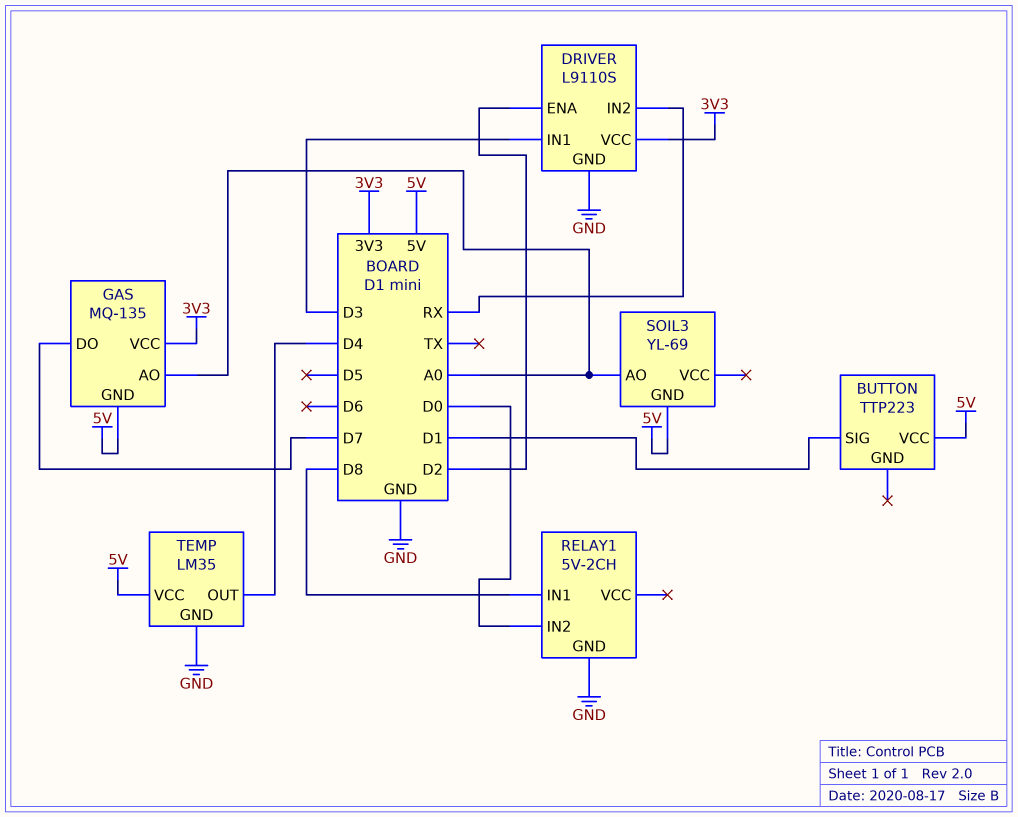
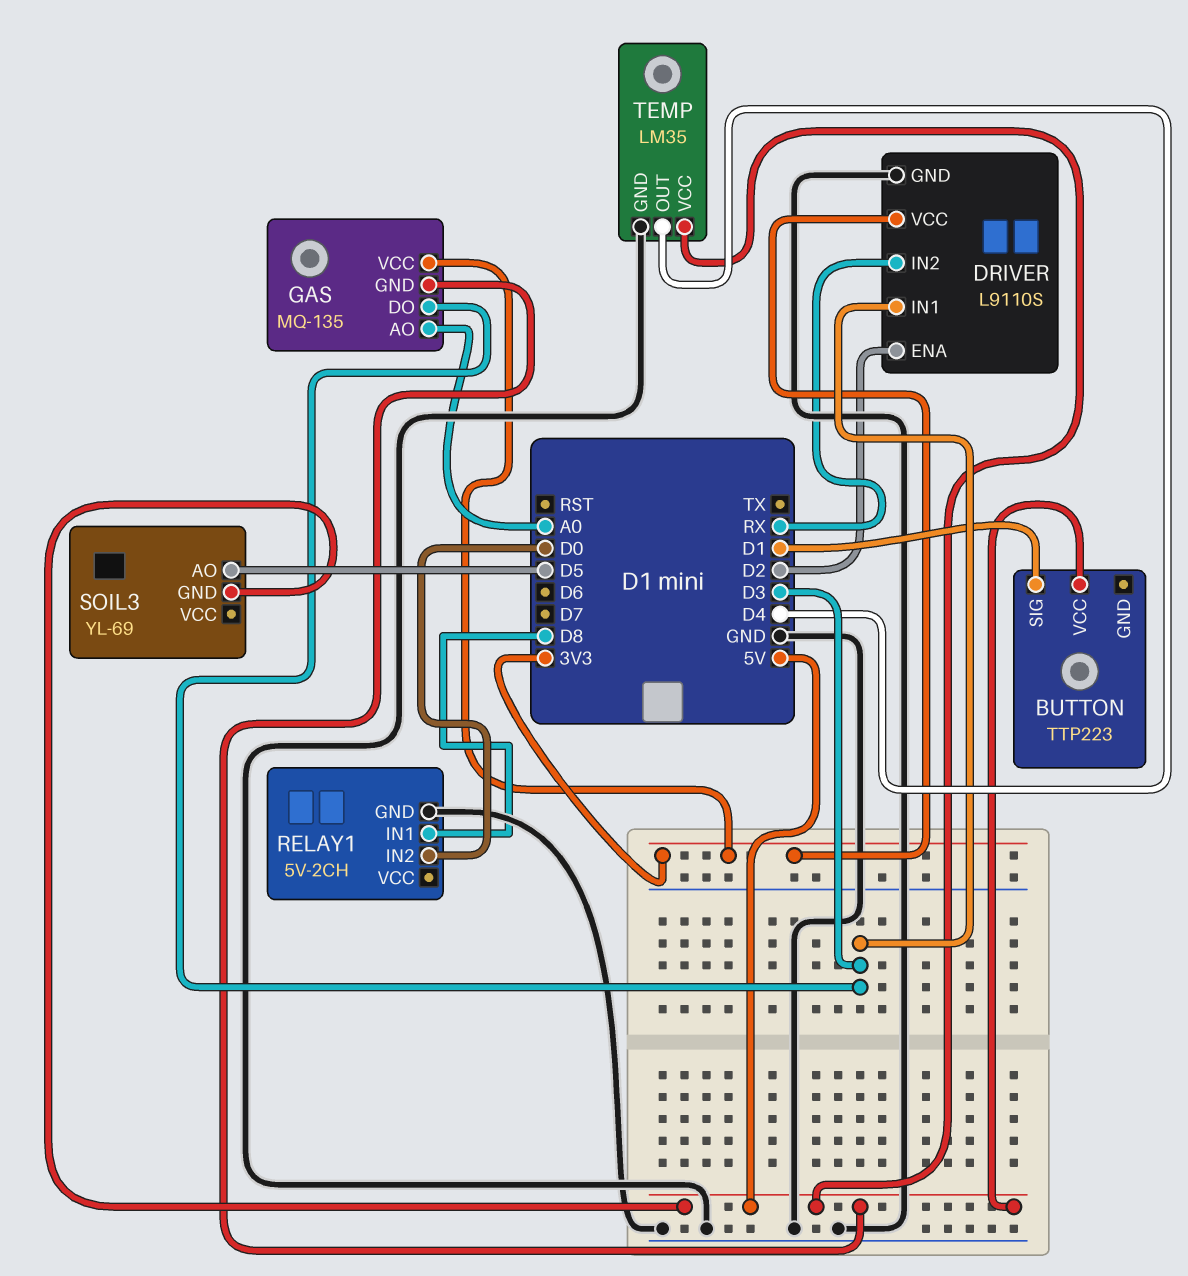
GAS pin DO: D7 -> D3
SOIL3 pin AO: A0 -> D5

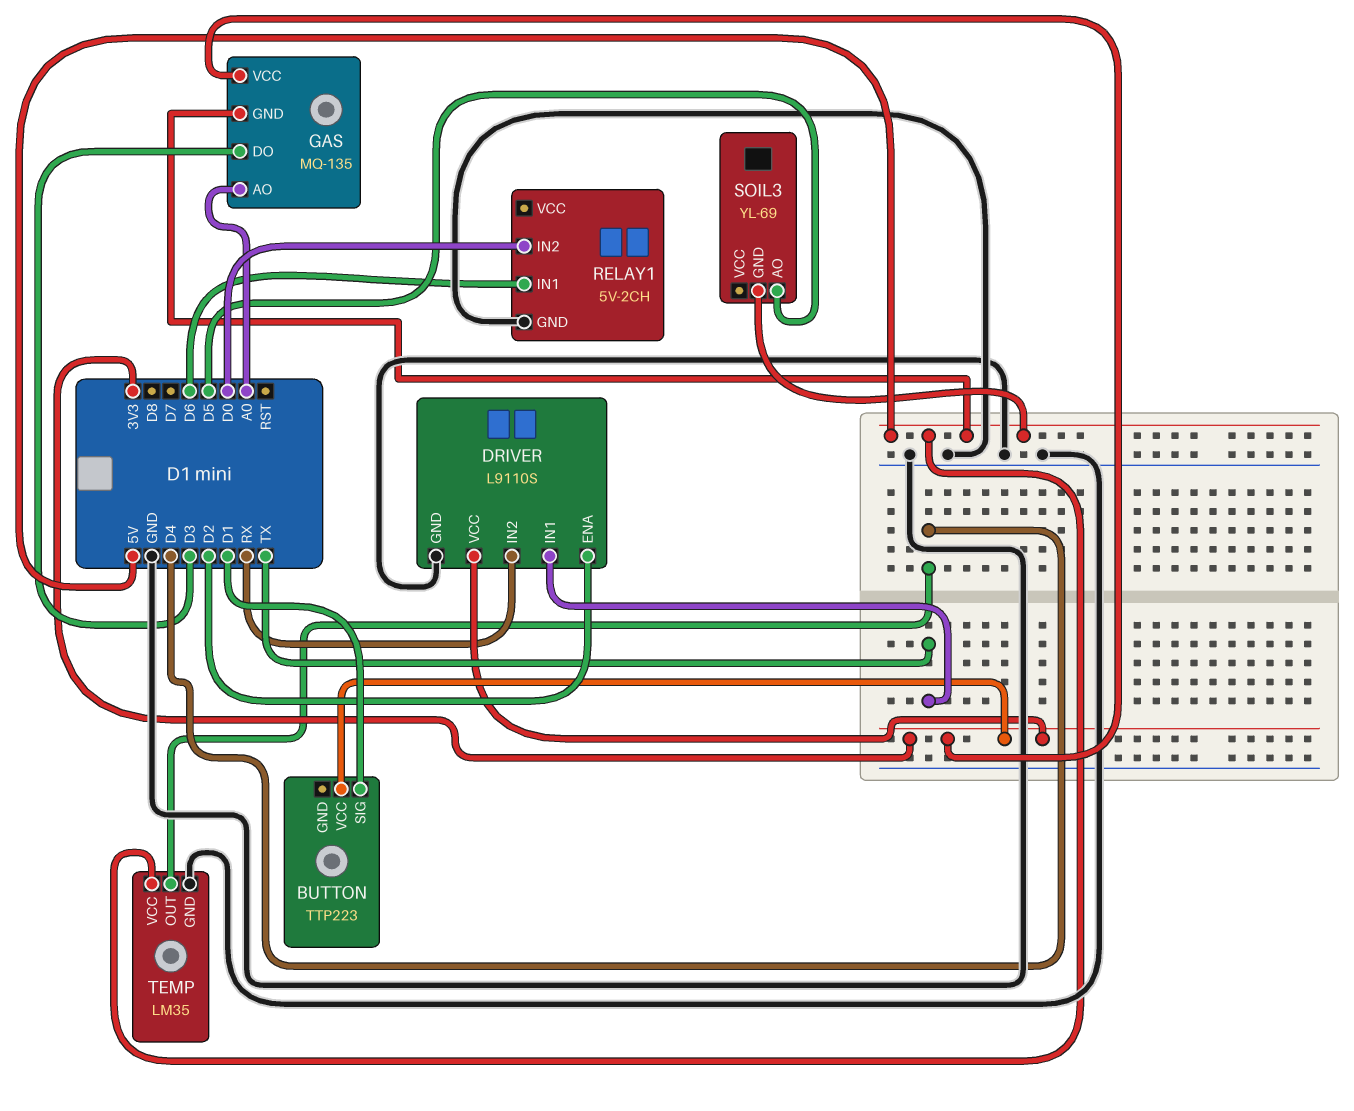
BUTTON pin VCC: 5V -> 3V3
DRIVER pin IN1: D3 -> TX
RELAY1 pin IN1: D8 -> D6

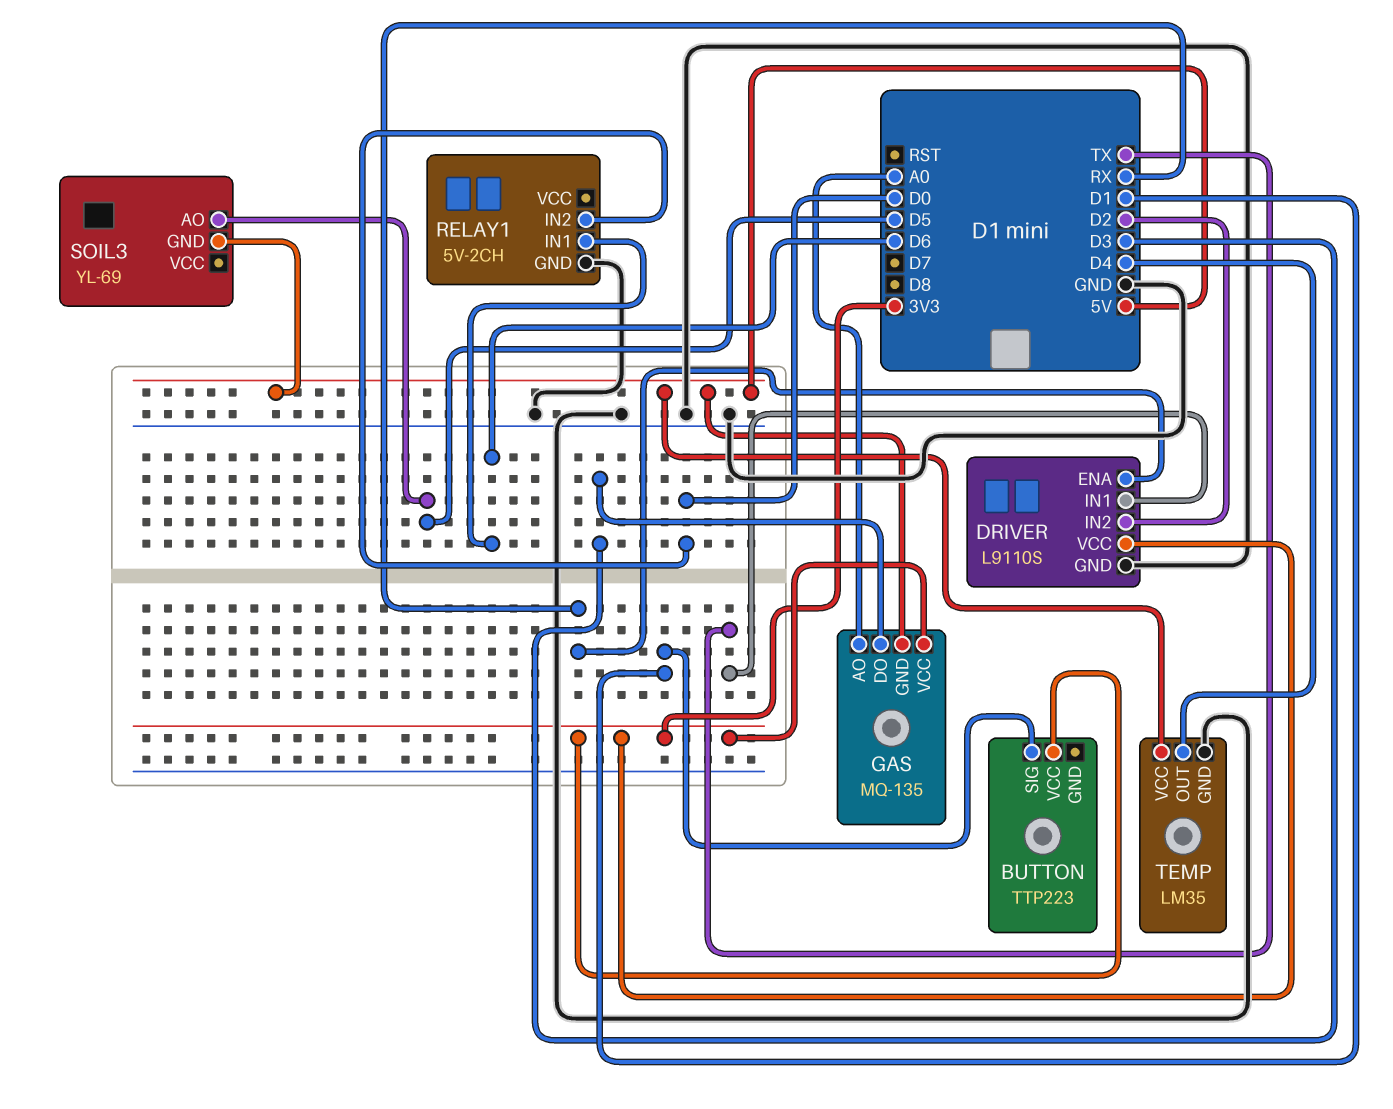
DRIVER pin ENA: D2 -> RX
DRIVER pin IN2: RX -> D2

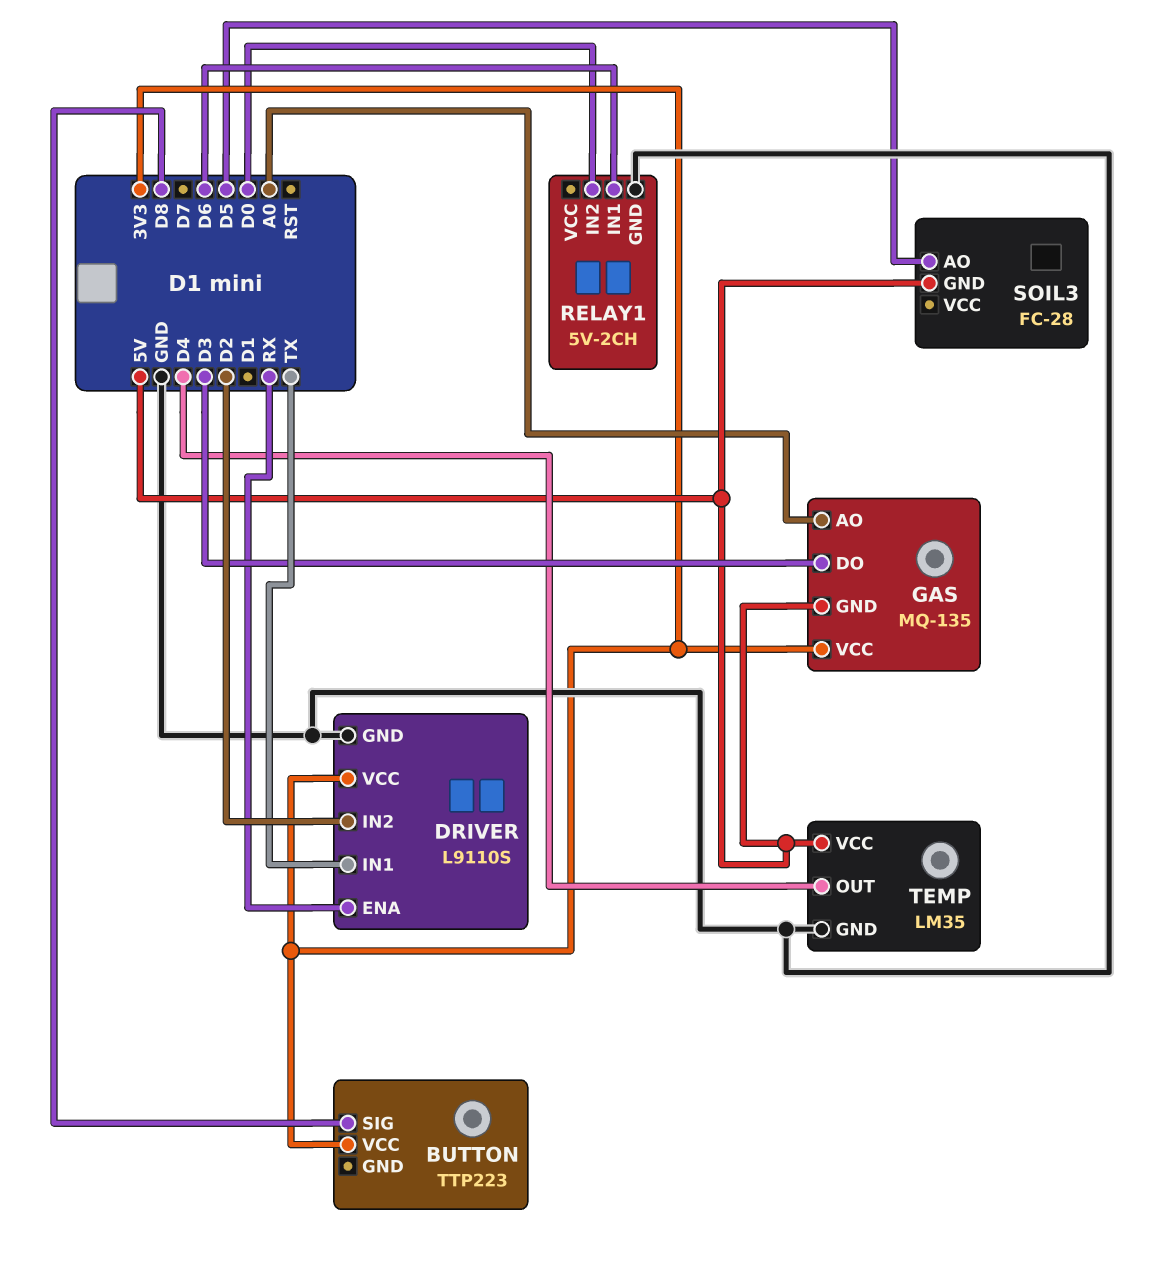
BUTTON pin SIG: D1 -> D8
SOIL3: YL-69 -> FC-28

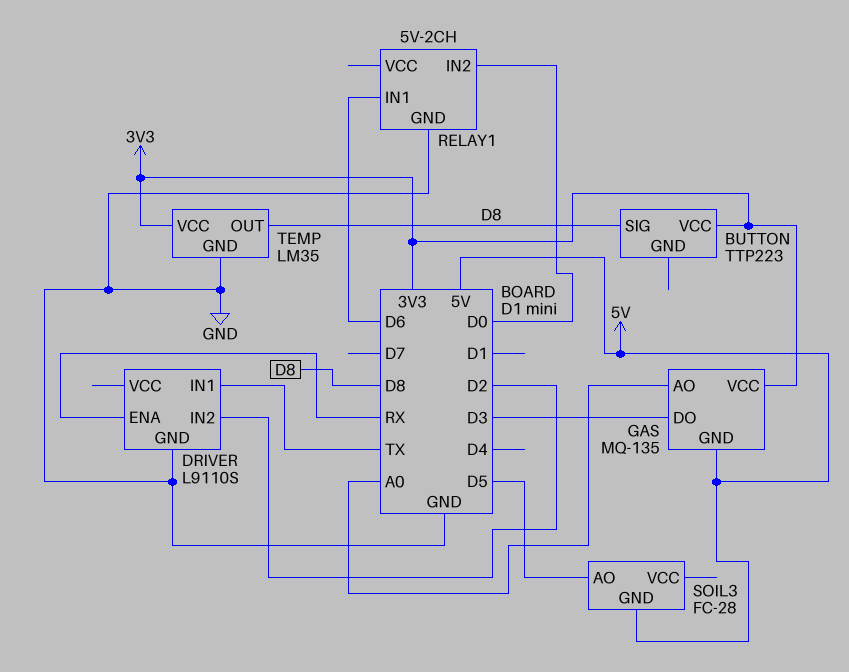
DRIVER pin VCC: 3V3 -> none
TEMP pin OUT: D4 -> D8
TEMP pin VCC: 5V -> 3V3

